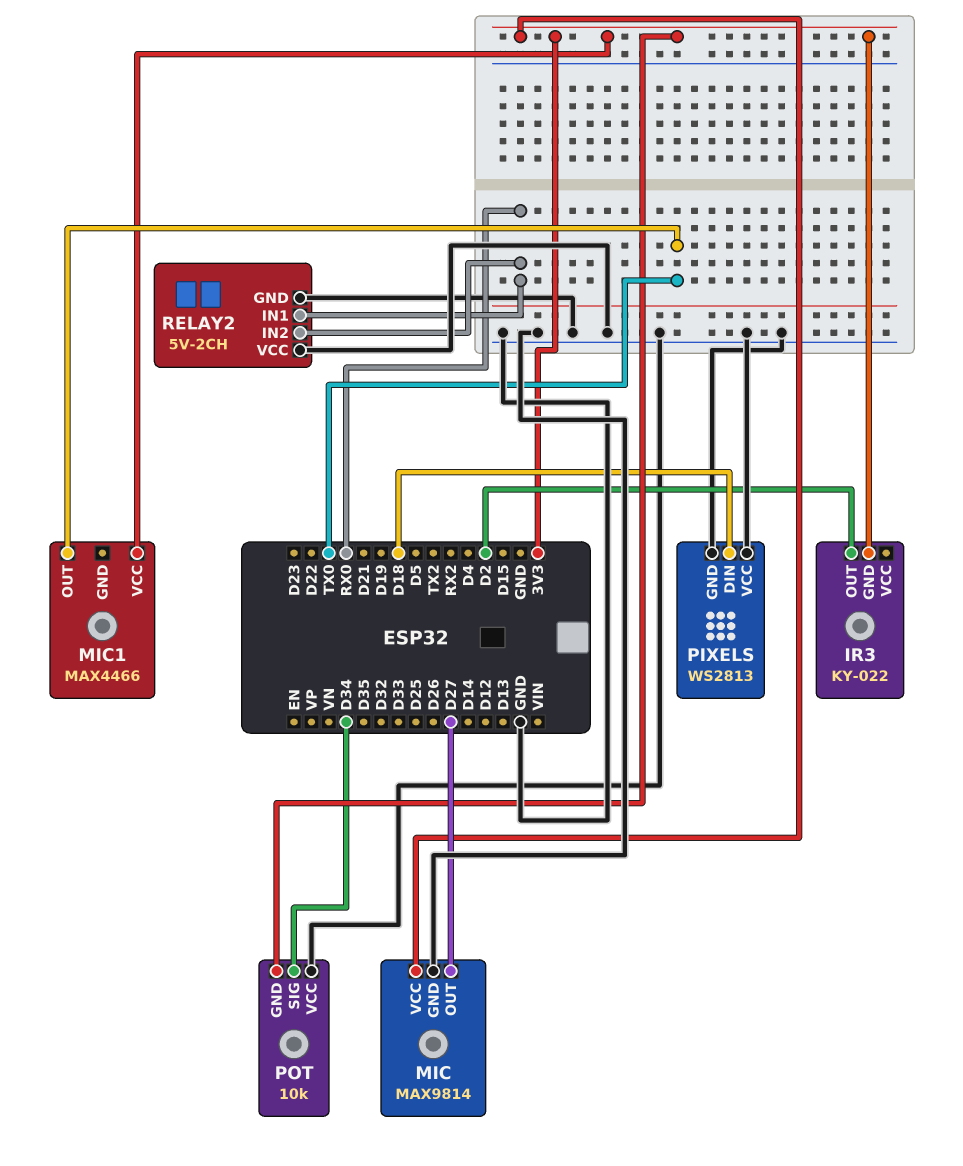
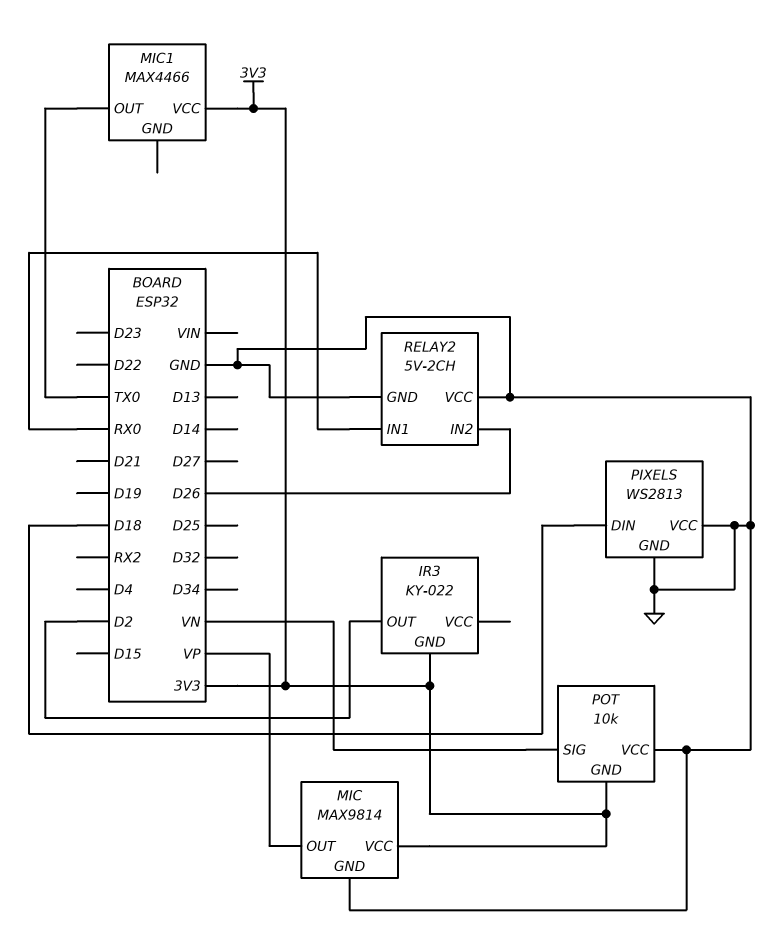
MIC pin OUT: D27 -> VP
POT pin SIG: D34 -> VN
RELAY2 pin IN2: RX0 -> D26

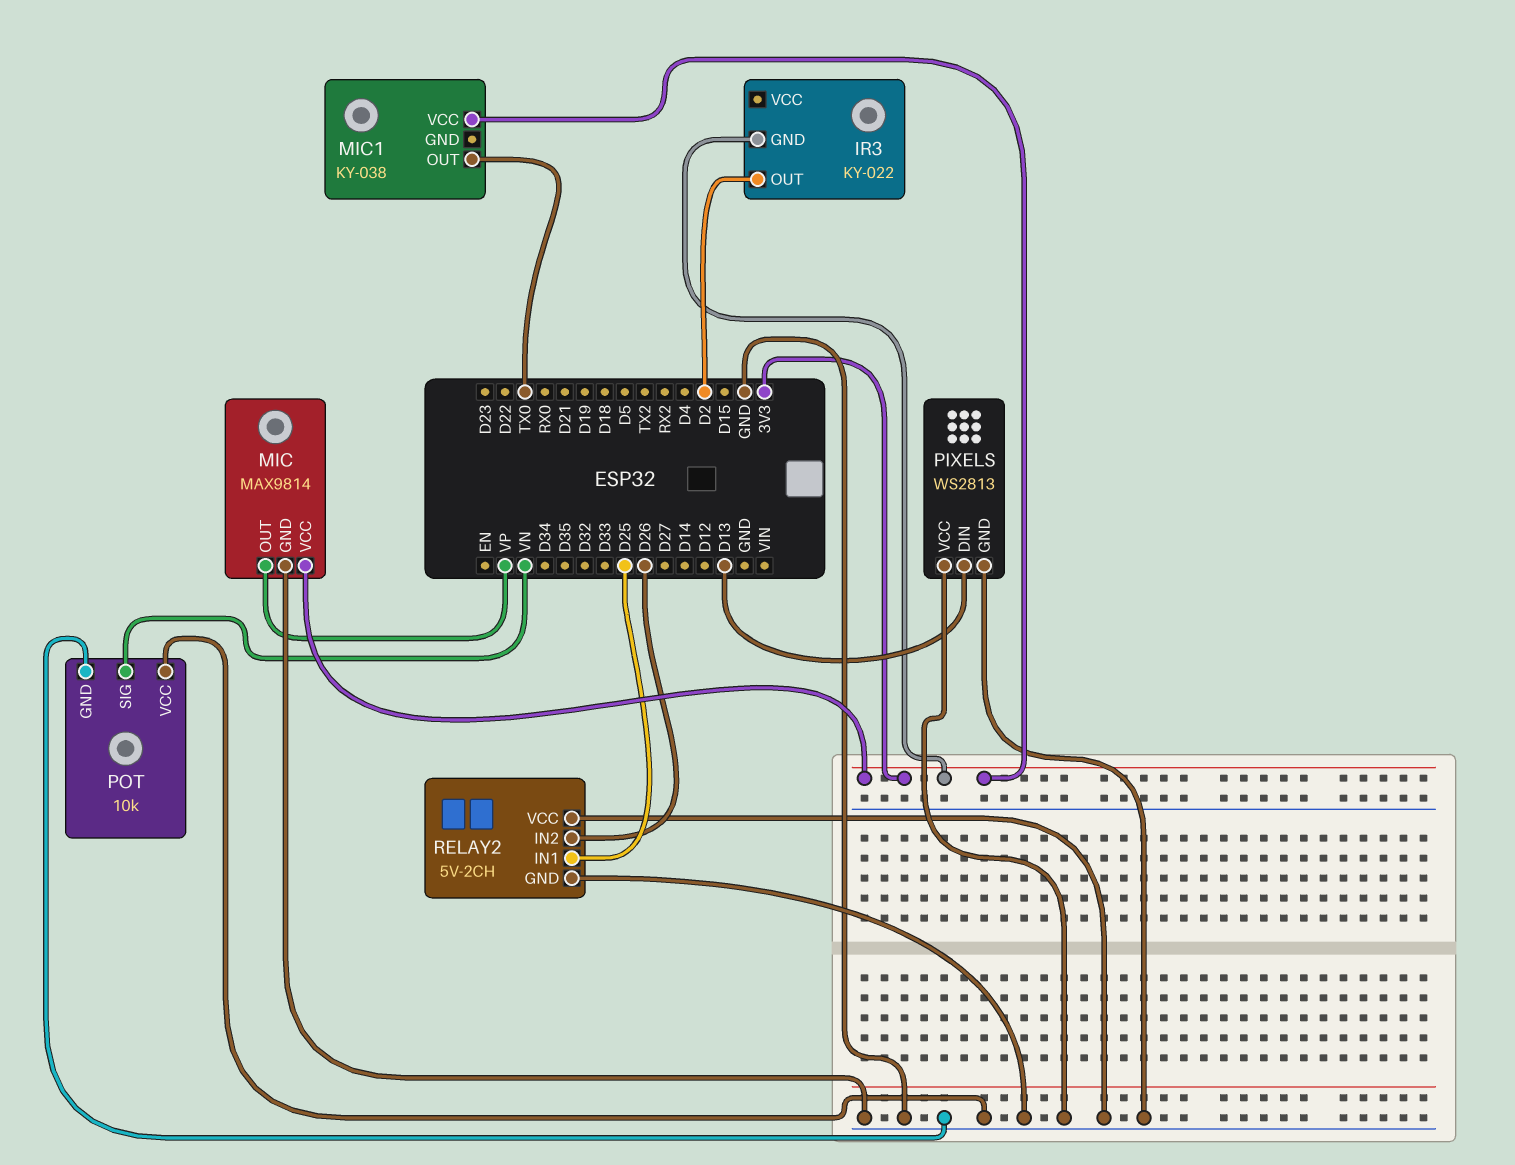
MIC1: MAX4466 -> KY-038
PIXELS pin DIN: D18 -> D13
POT pin GND: 3V3 -> GND
RELAY2 pin IN1: RX0 -> D25

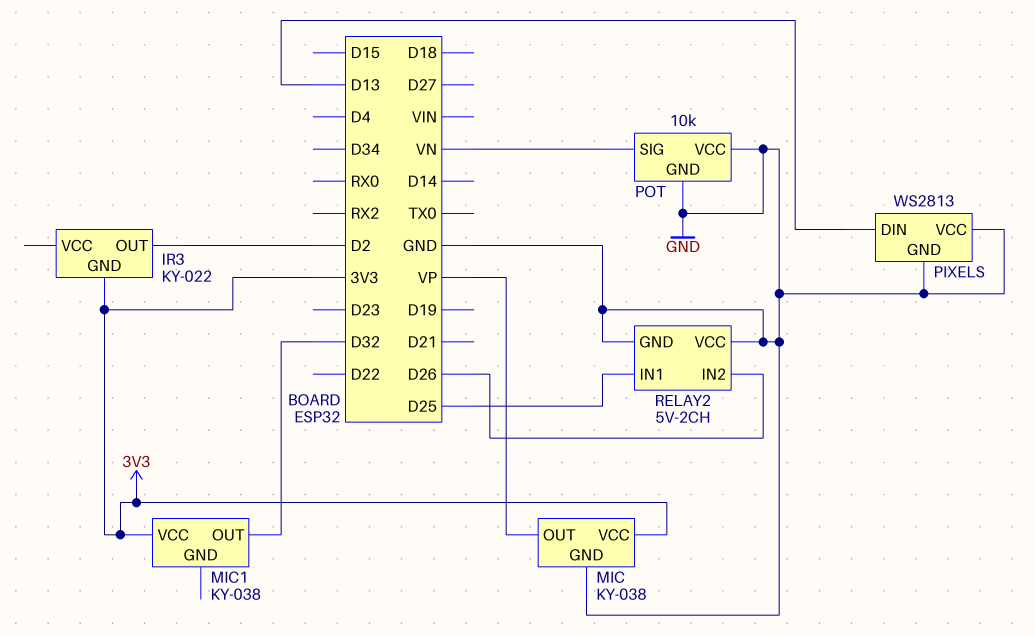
MIC: MAX9814 -> KY-038
MIC1 pin OUT: TX0 -> D32

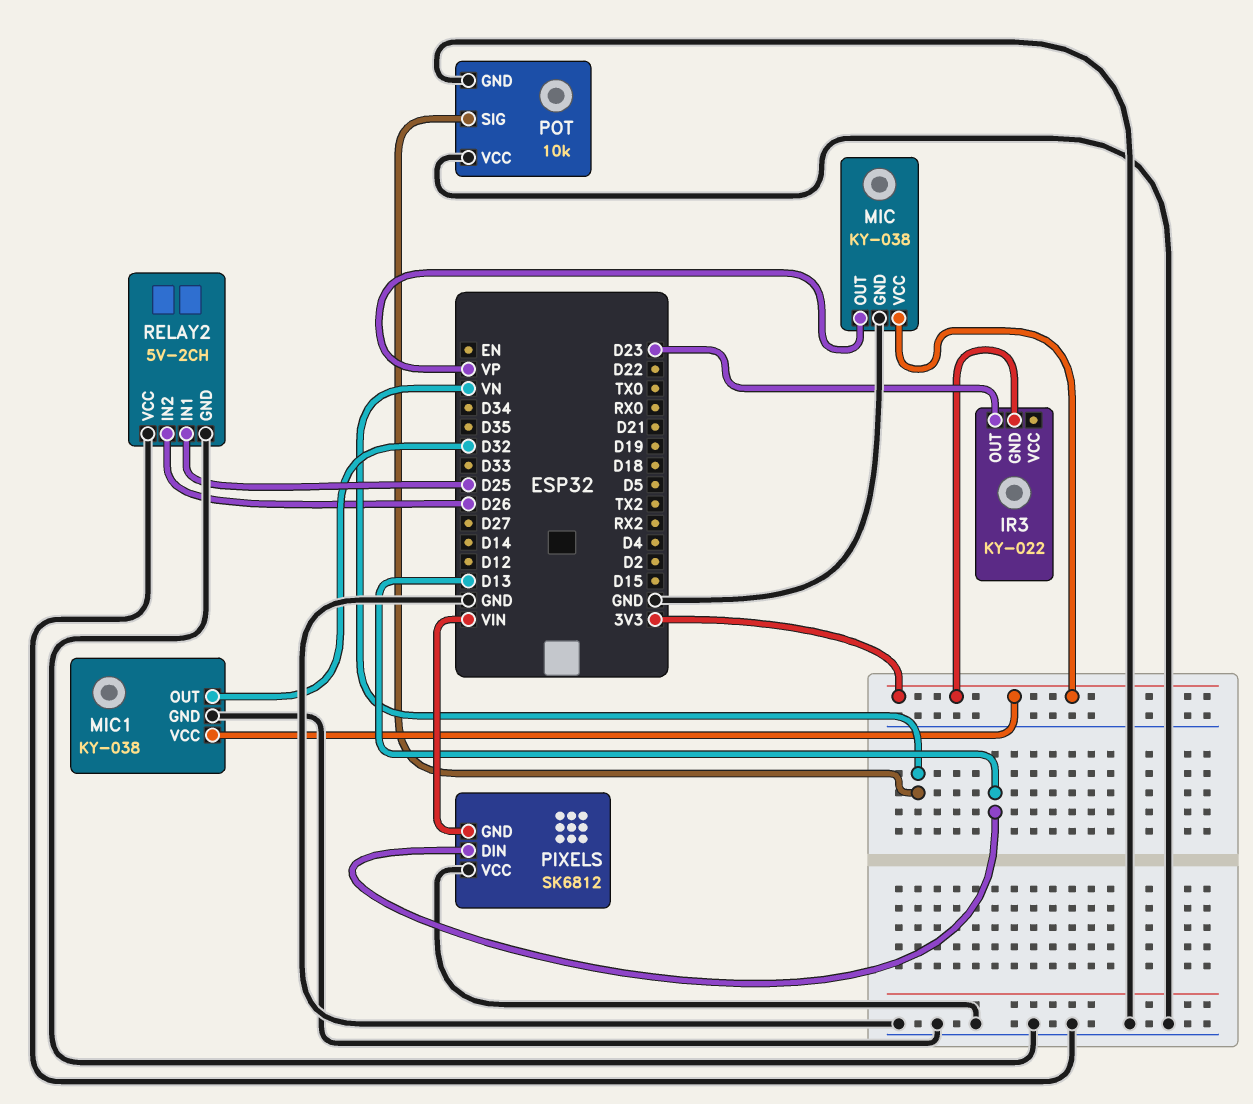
IR3 pin OUT: D2 -> D23
MIC1 pin GND: none -> GND
PIXELS: WS2813 -> SK6812
PIXELS pin GND: GND -> VIN

